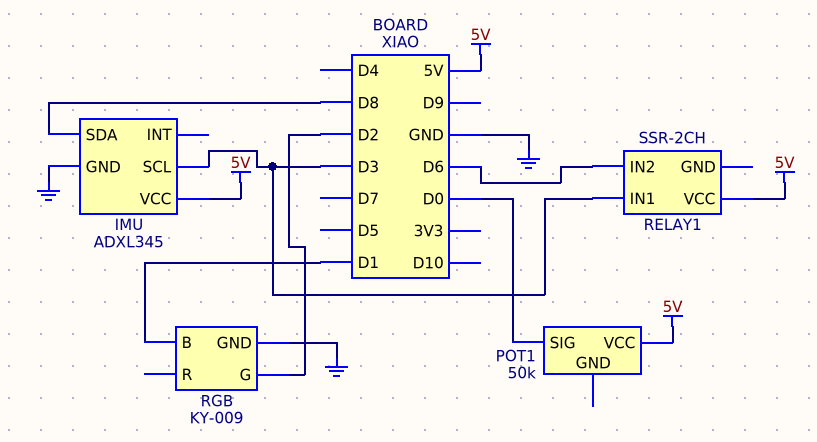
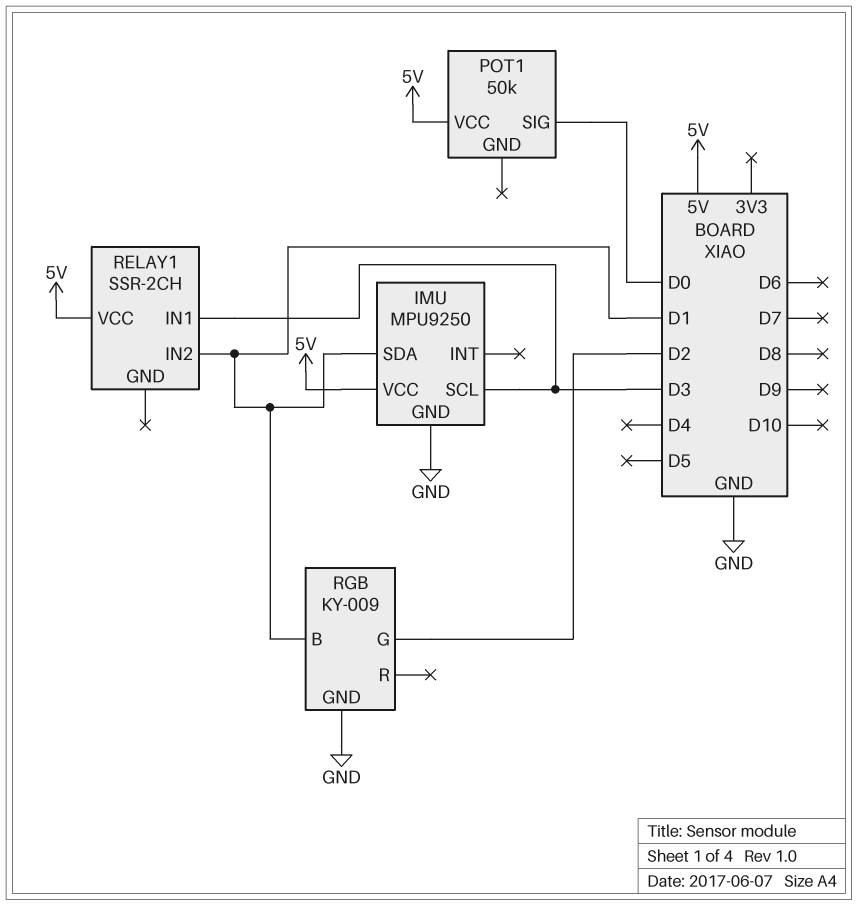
IMU: ADXL345 -> MPU9250
IMU pin SDA: D8 -> D1
RELAY1 pin IN2: D6 -> D1

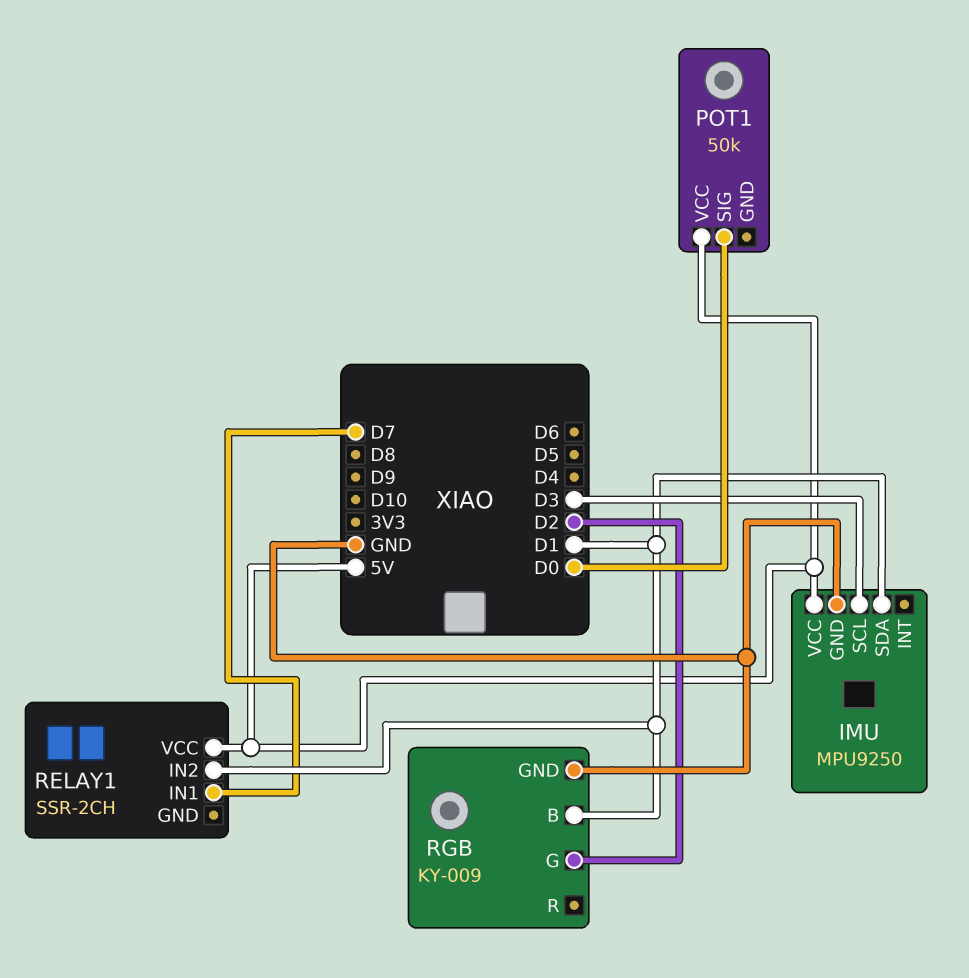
RELAY1 pin IN1: D3 -> D7

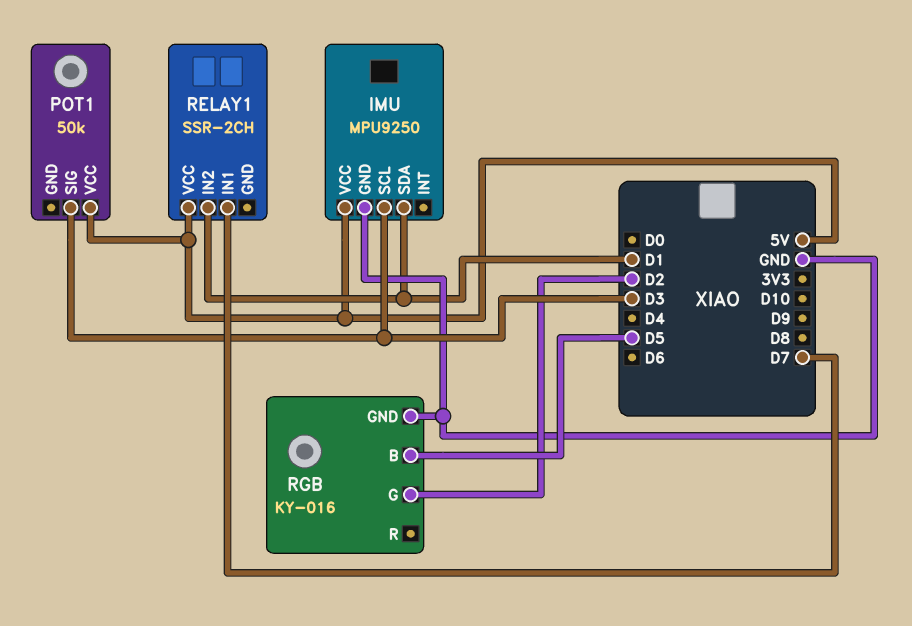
POT1 pin SIG: D0 -> D3
RGB: KY-009 -> KY-016
RGB pin B: D1 -> D5

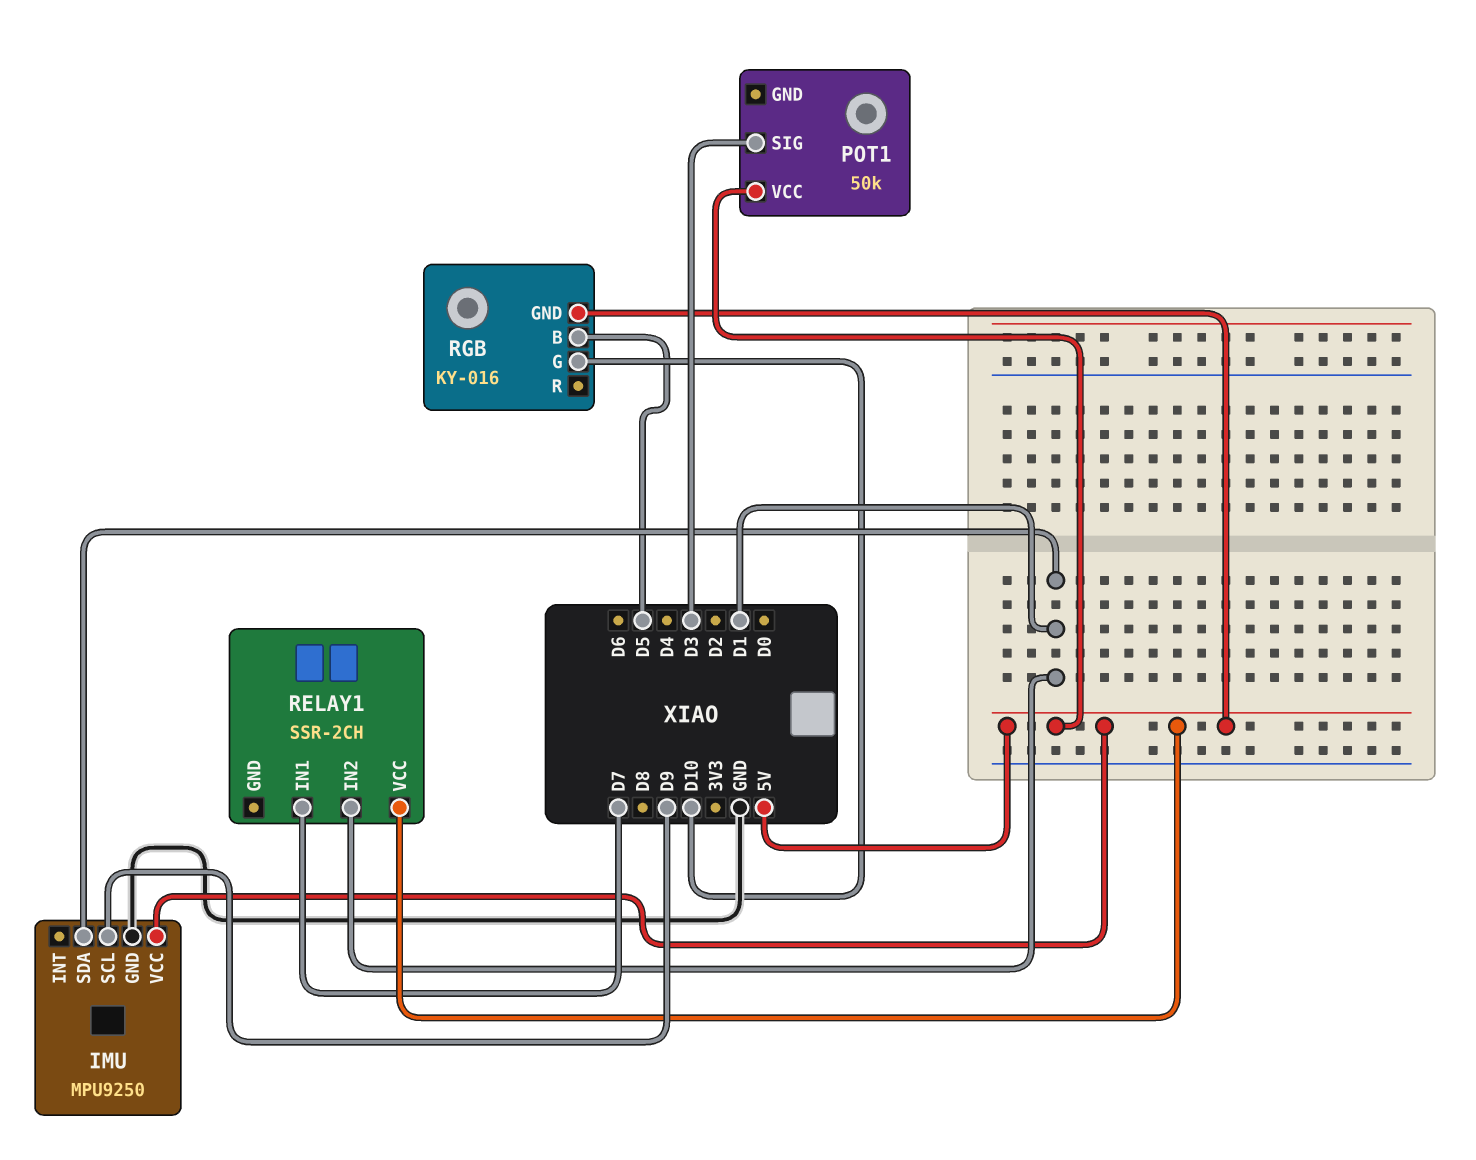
IMU pin SCL: D3 -> D9
RGB pin G: D2 -> D10
RGB pin GND: GND -> 5V

